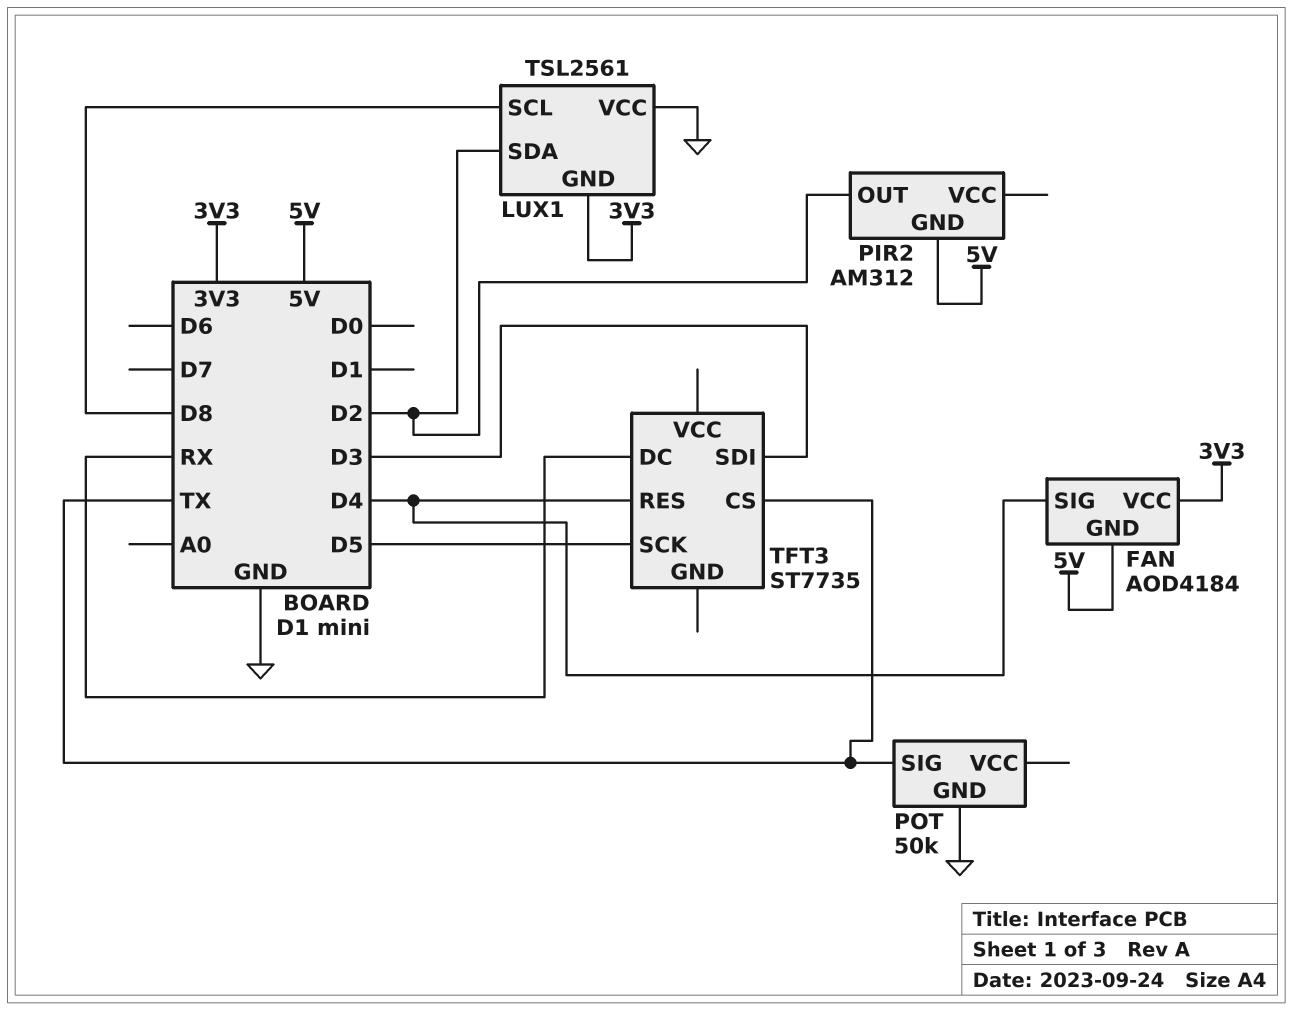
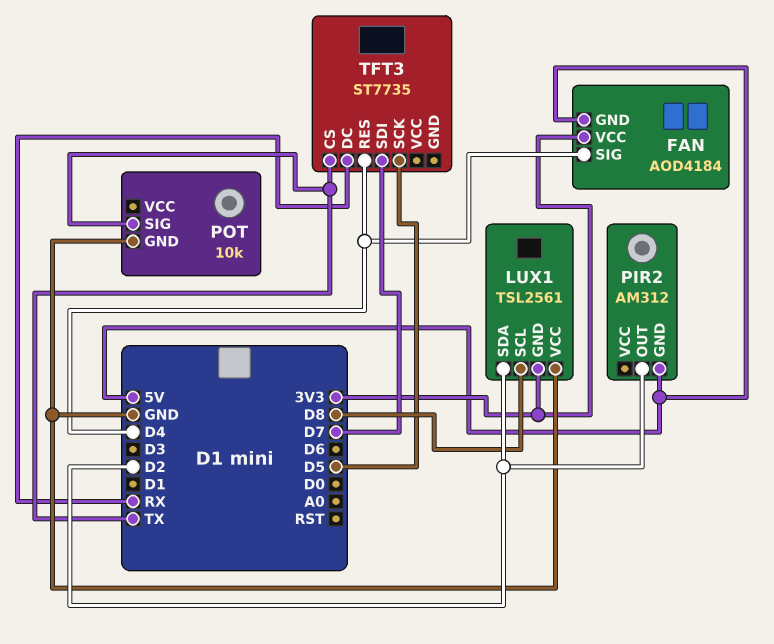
POT: 50k -> 10k
TFT3 pin SDI: D3 -> D7

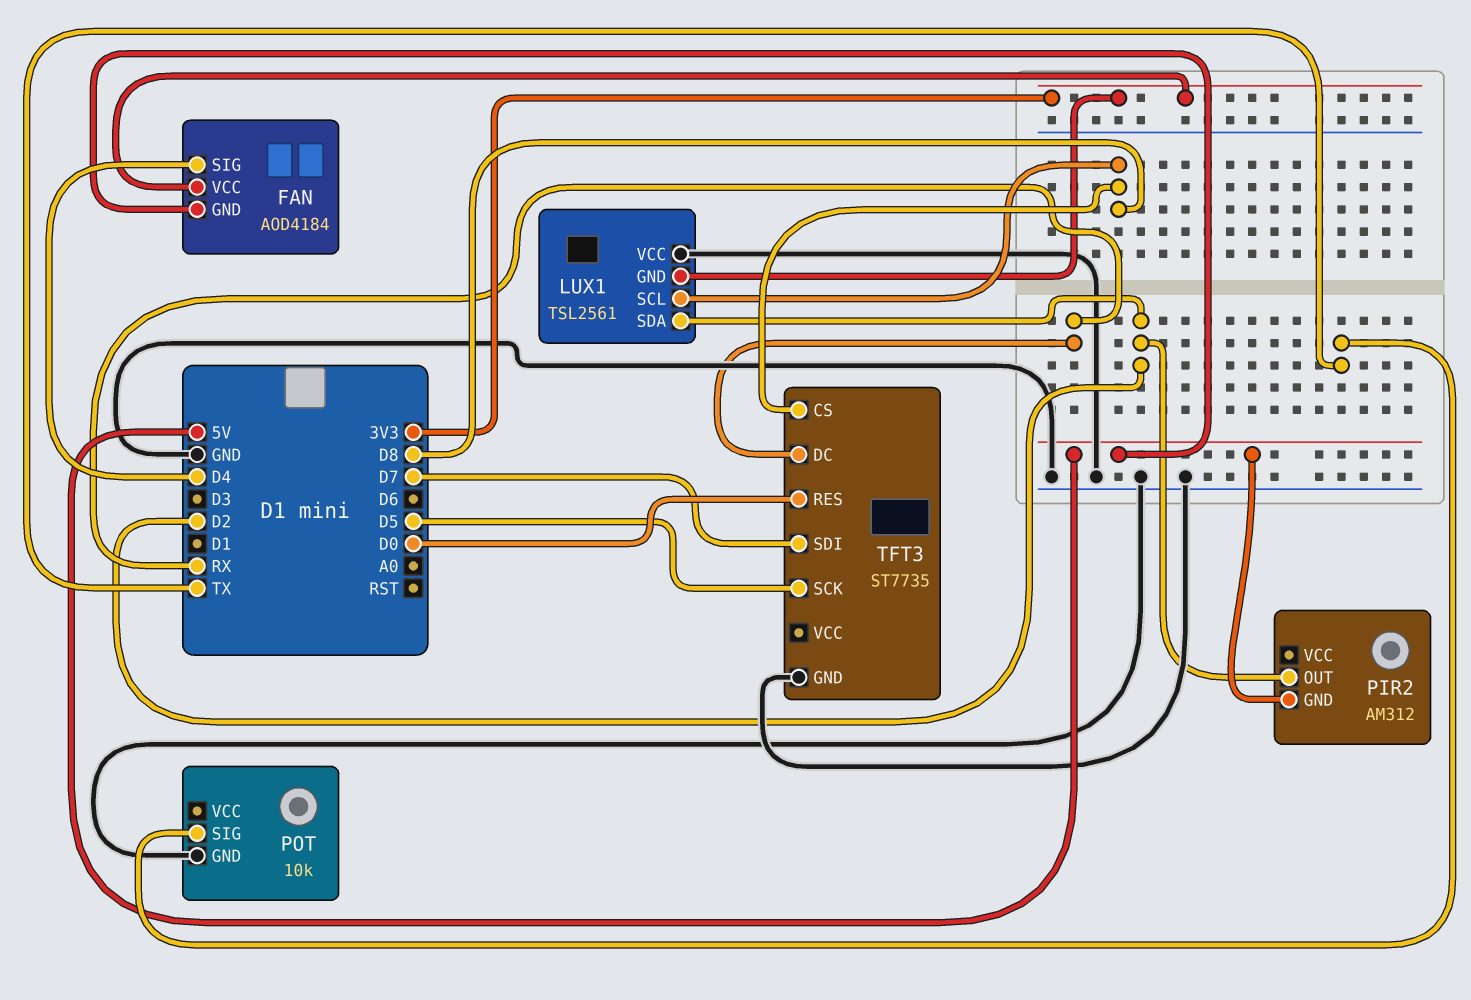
TFT3 pin CS: TX -> D8
TFT3 pin GND: none -> GND
TFT3 pin RES: D4 -> D0

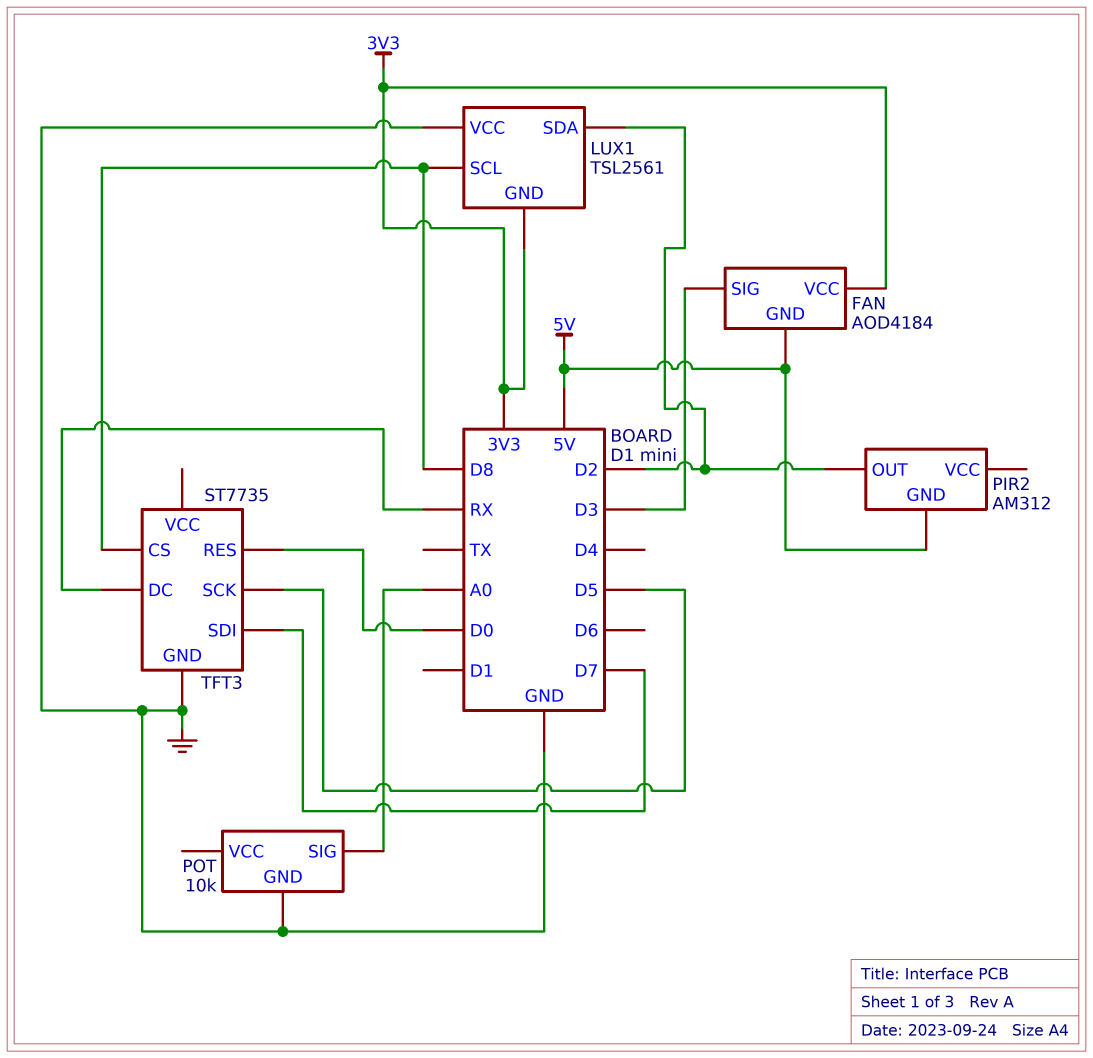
FAN pin SIG: D4 -> D3
POT pin SIG: TX -> A0

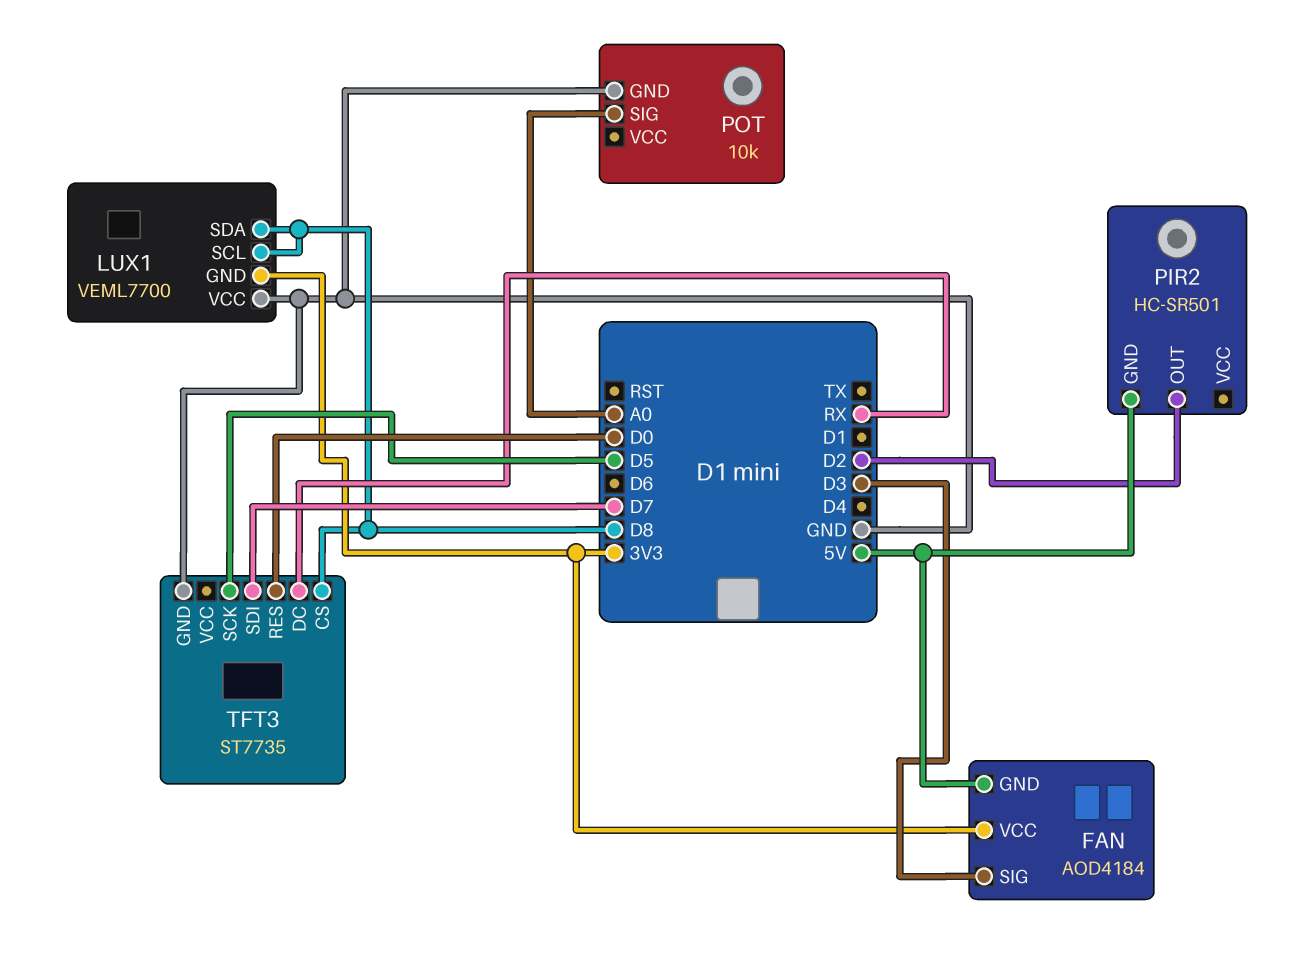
LUX1: TSL2561 -> VEML7700
LUX1 pin SDA: D2 -> D8
PIR2: AM312 -> HC-SR501

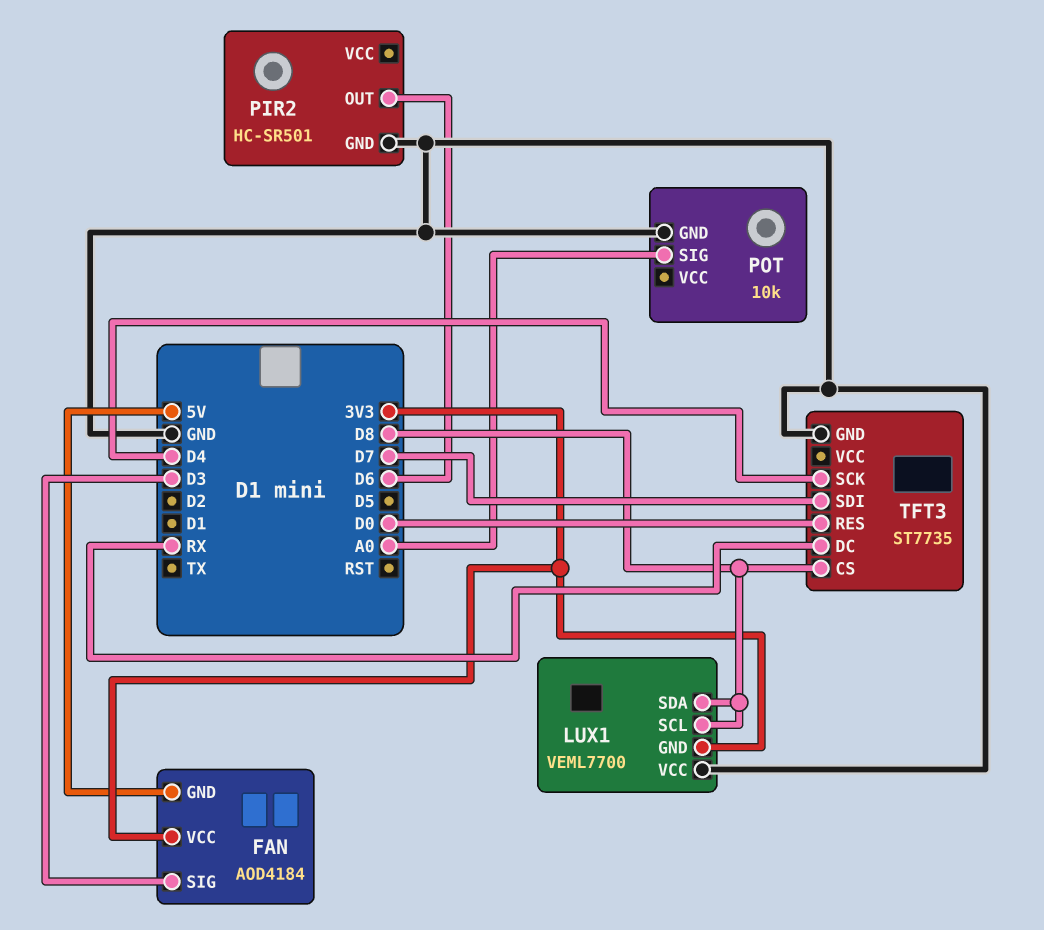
PIR2 pin GND: 5V -> GND
PIR2 pin OUT: D2 -> D6
TFT3 pin SCK: D5 -> D4

